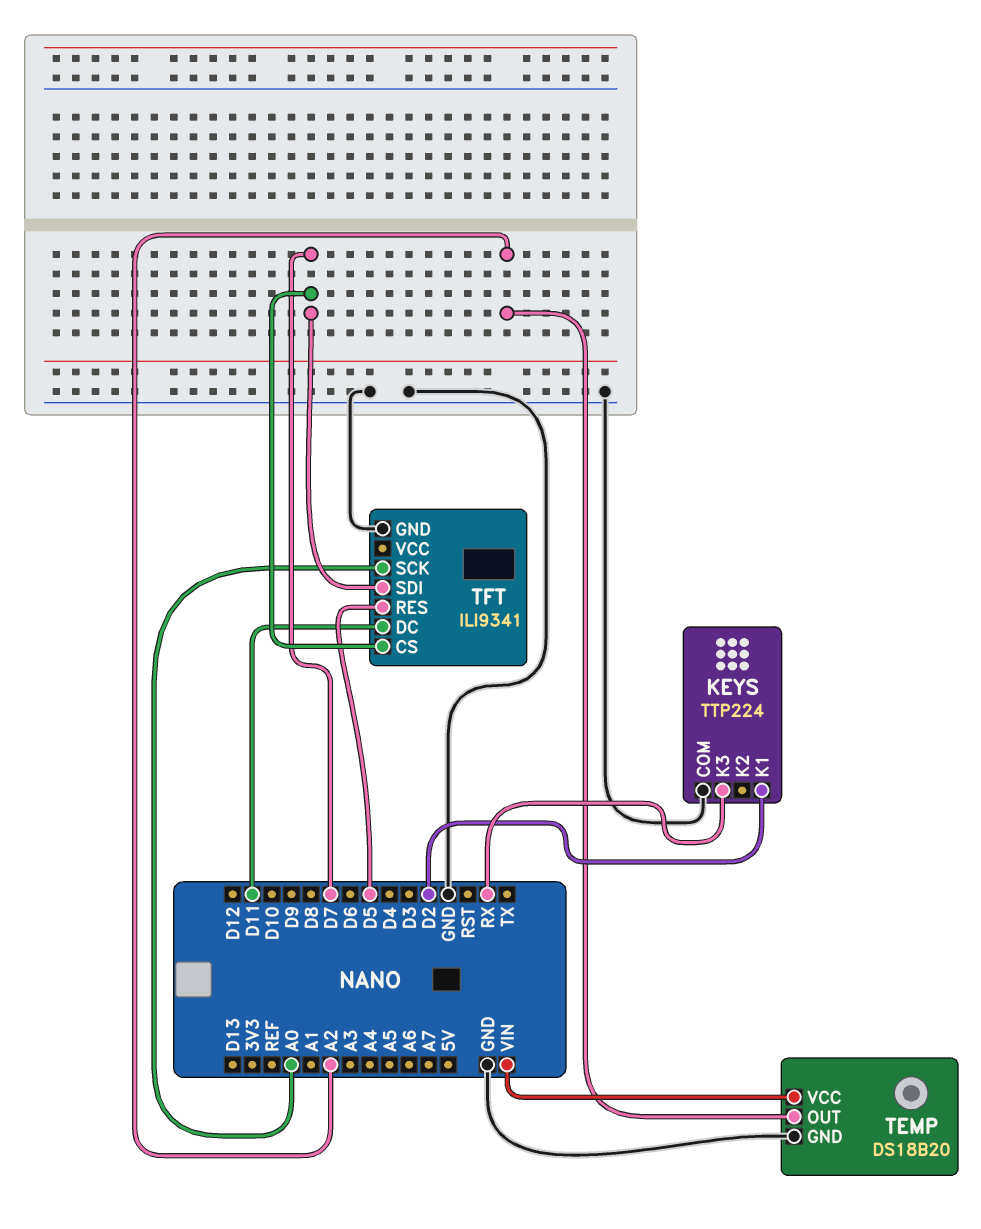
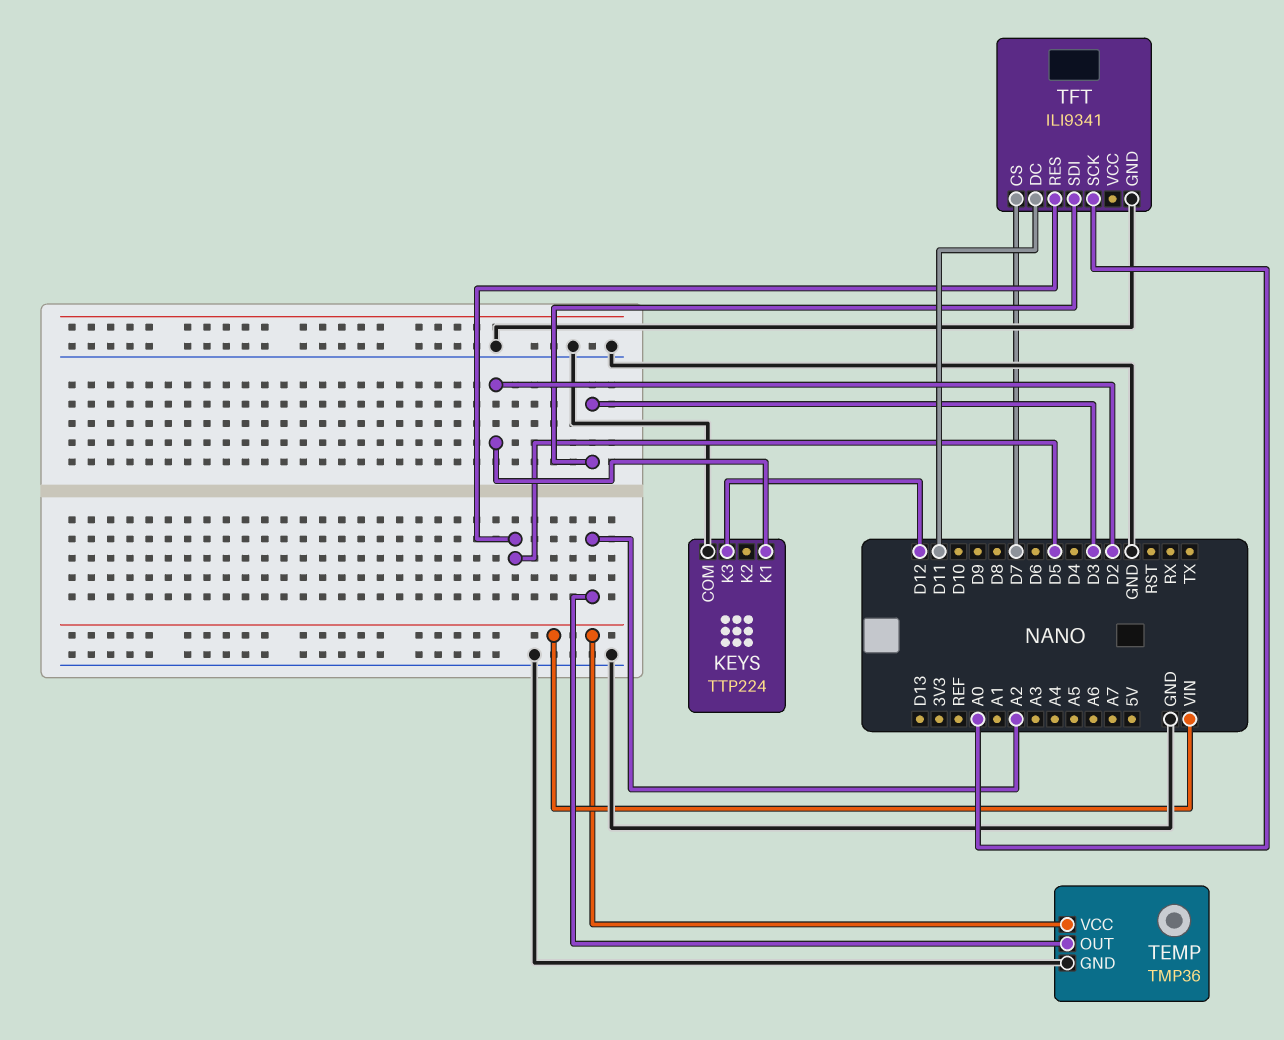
KEYS pin K3: RX -> D12
TEMP: DS18B20 -> TMP36
TFT pin SDI: D7 -> D3

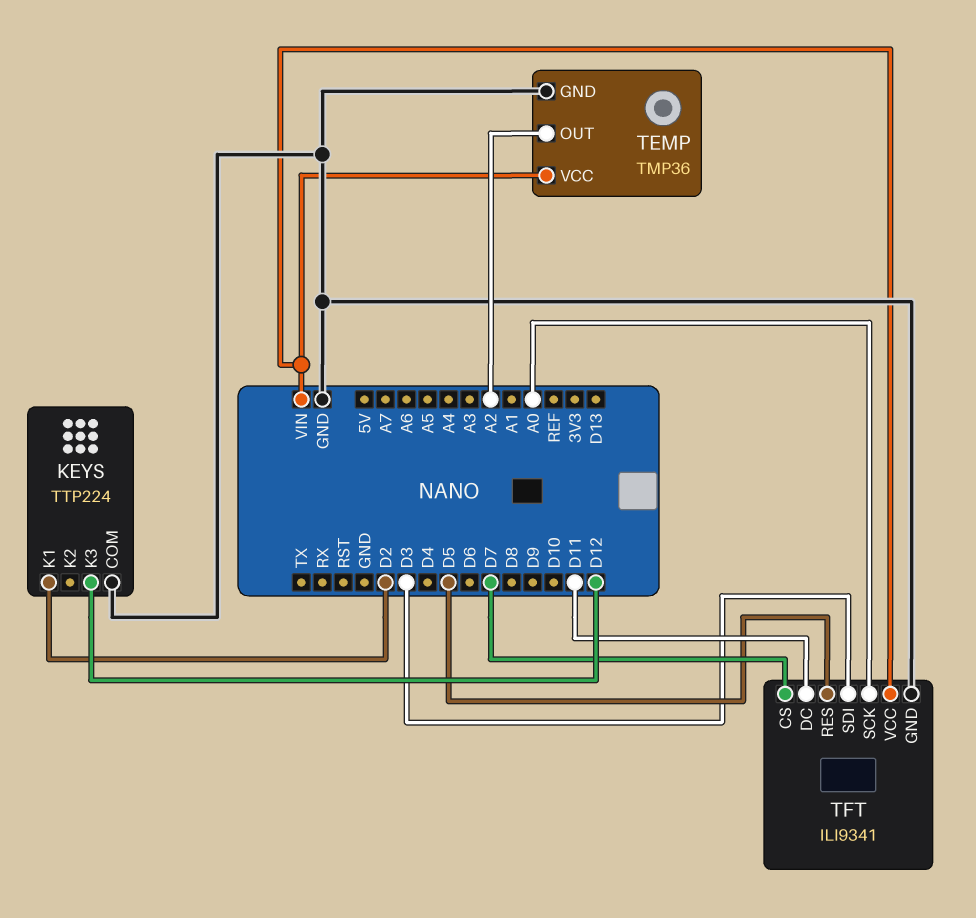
TFT pin VCC: none -> VIN

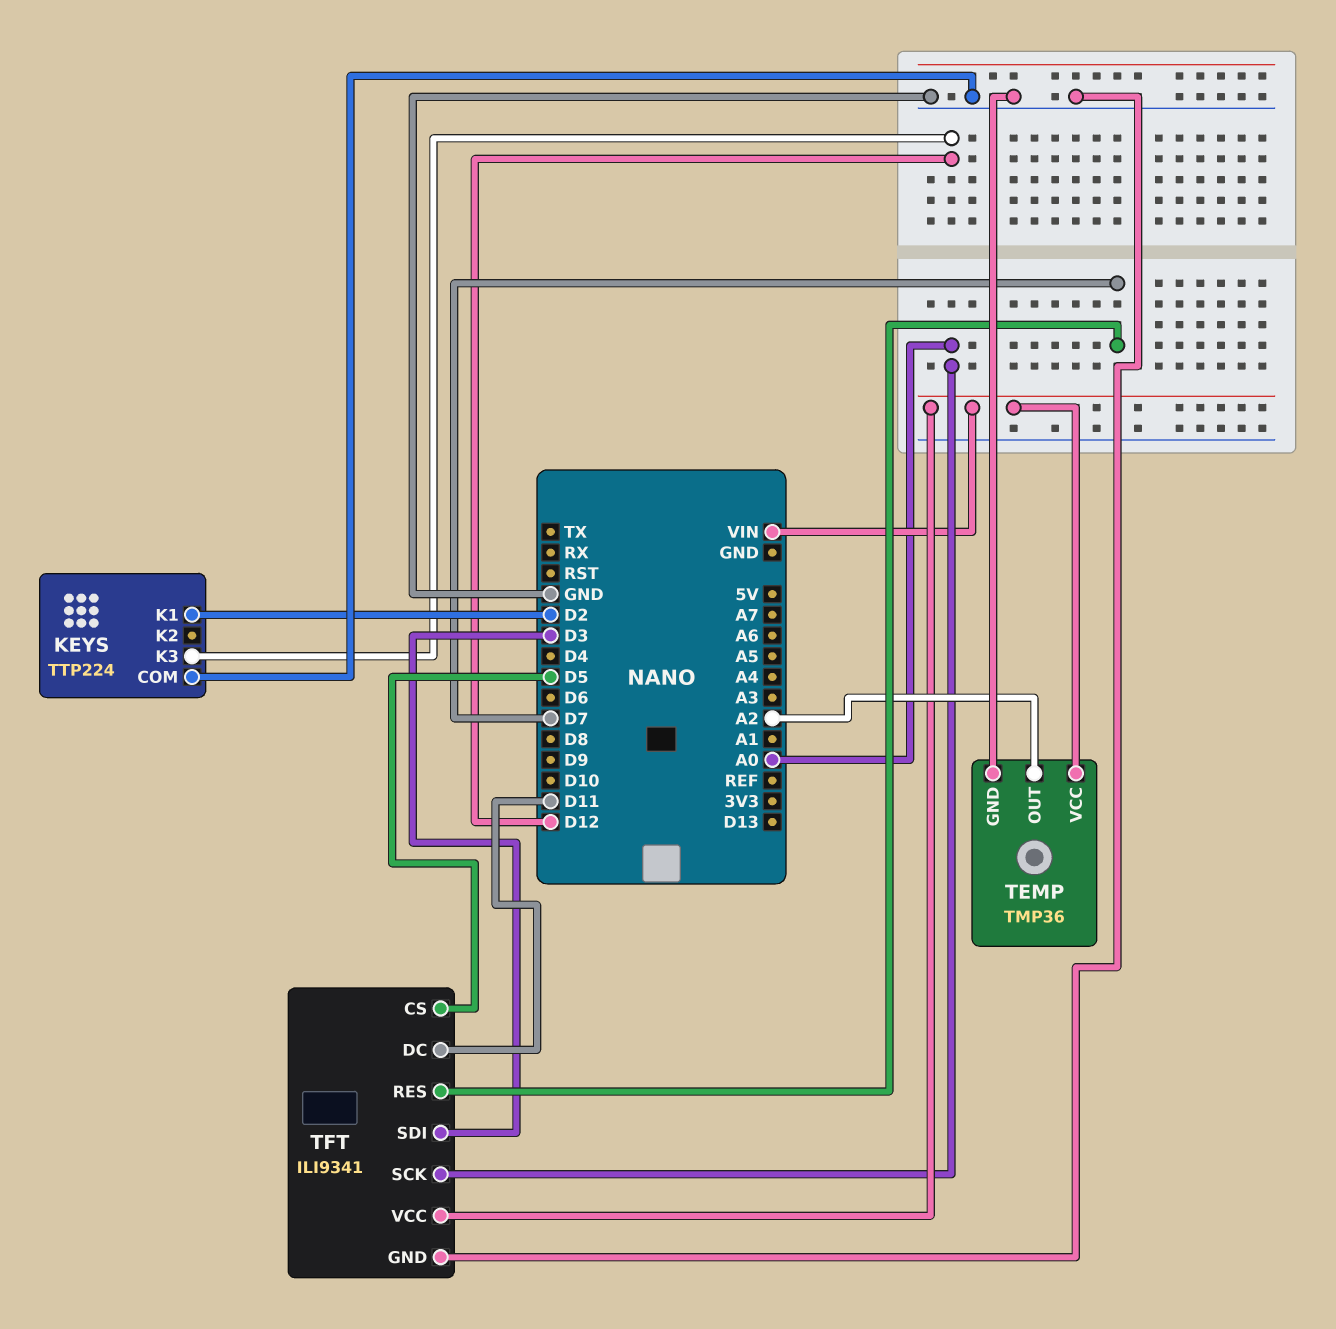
TFT pin CS: D7 -> D5
TFT pin RES: D5 -> D7

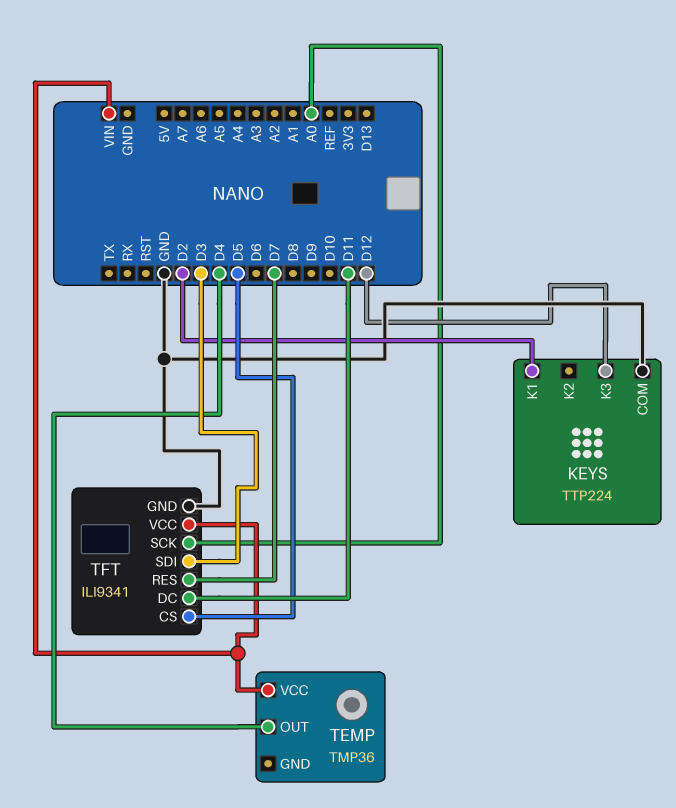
TEMP pin GND: GND -> none
TEMP pin OUT: A2 -> D4

